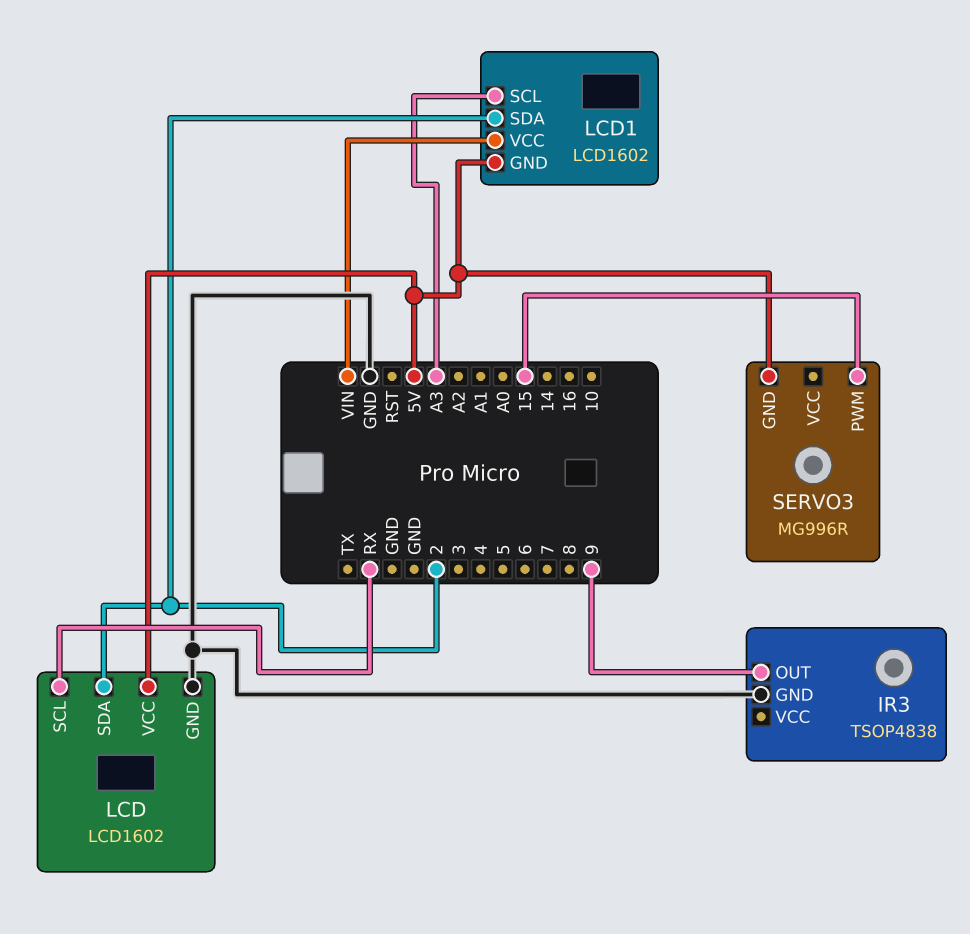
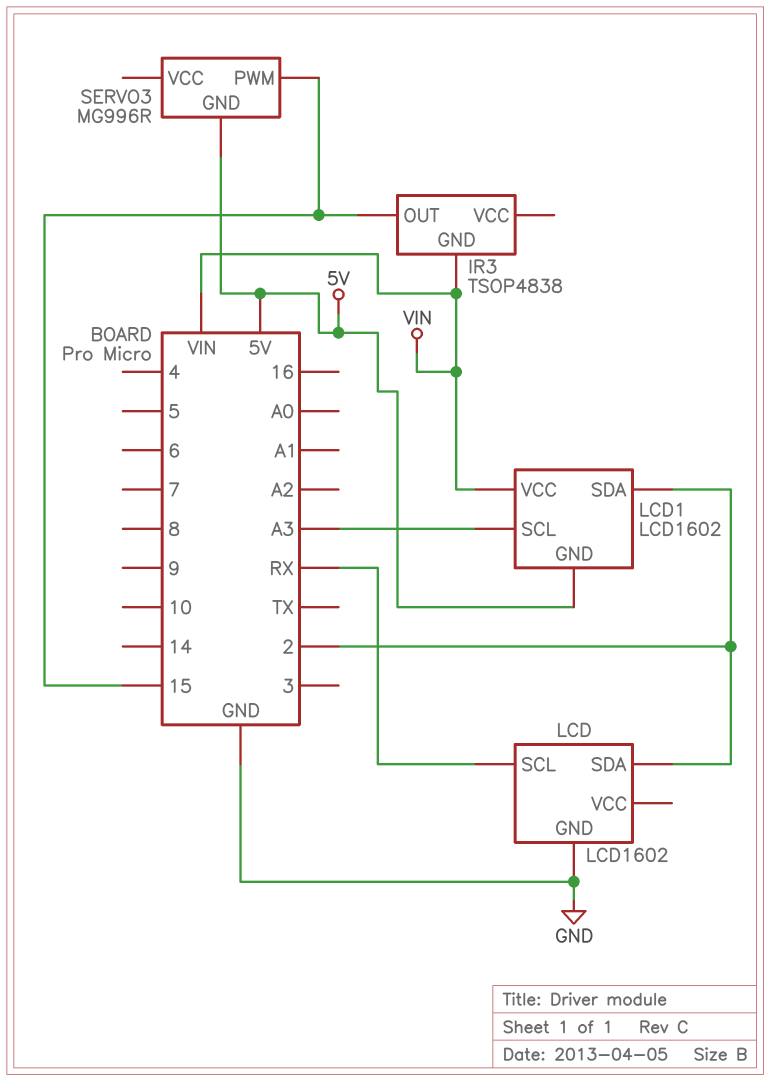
IR3 pin GND: GND -> VIN
IR3 pin OUT: 9 -> 15
LCD pin VCC: 5V -> none

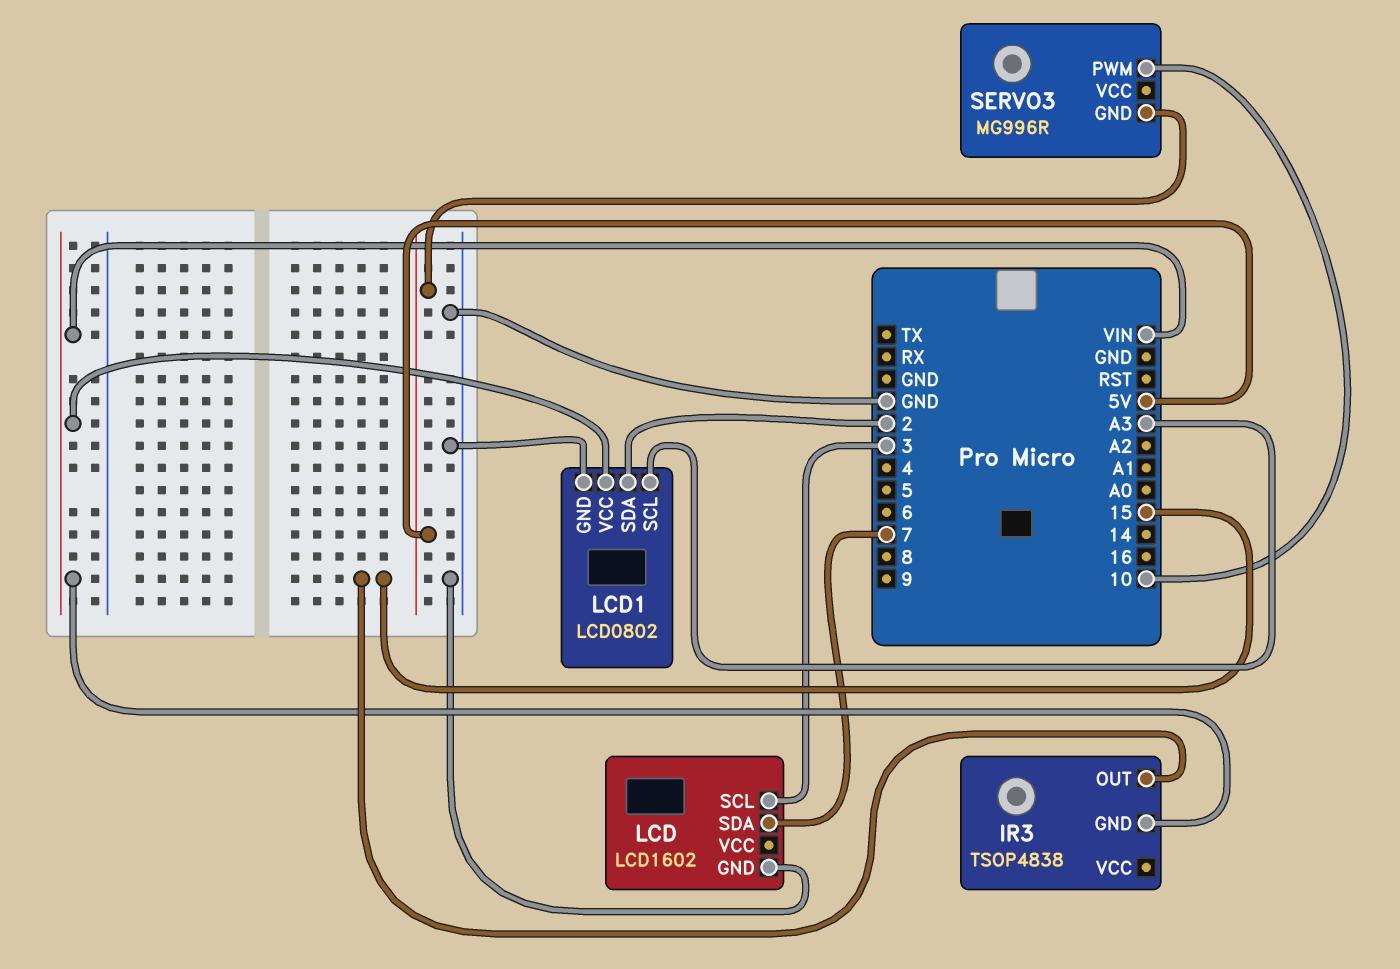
LCD pin SCL: RX -> 3
LCD pin SDA: 2 -> 7
LCD1: LCD1602 -> LCD0802
LCD1 pin GND: 5V -> GND
SERVO3 pin PWM: 15 -> 10

